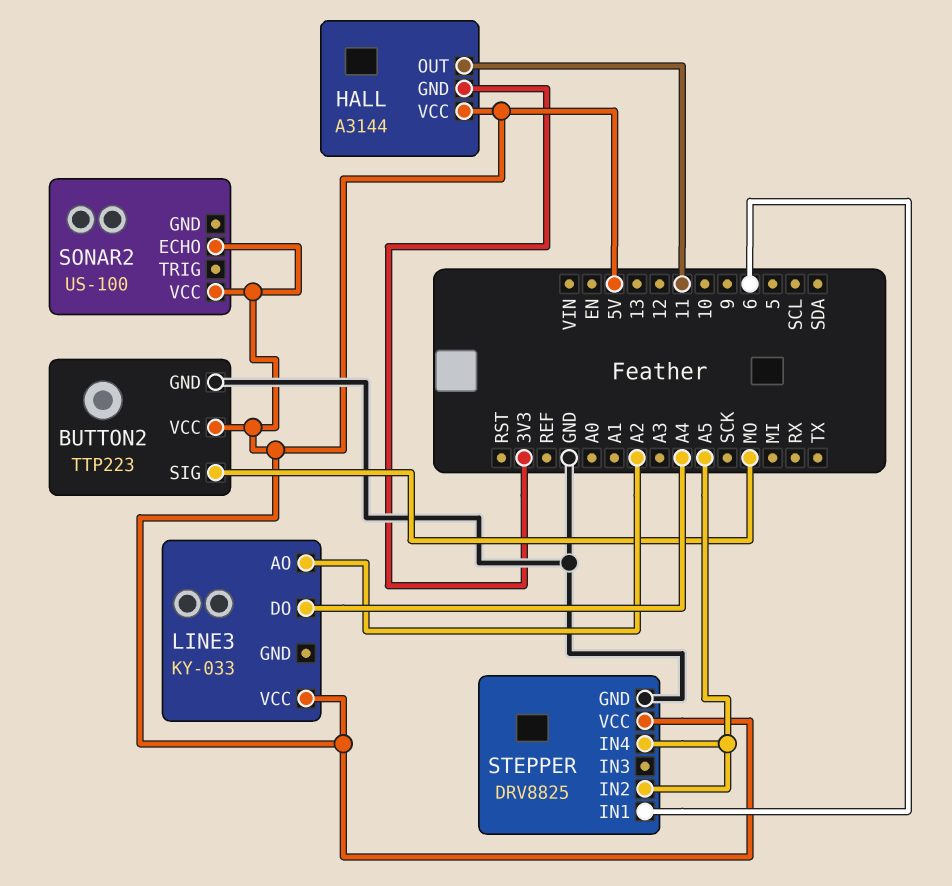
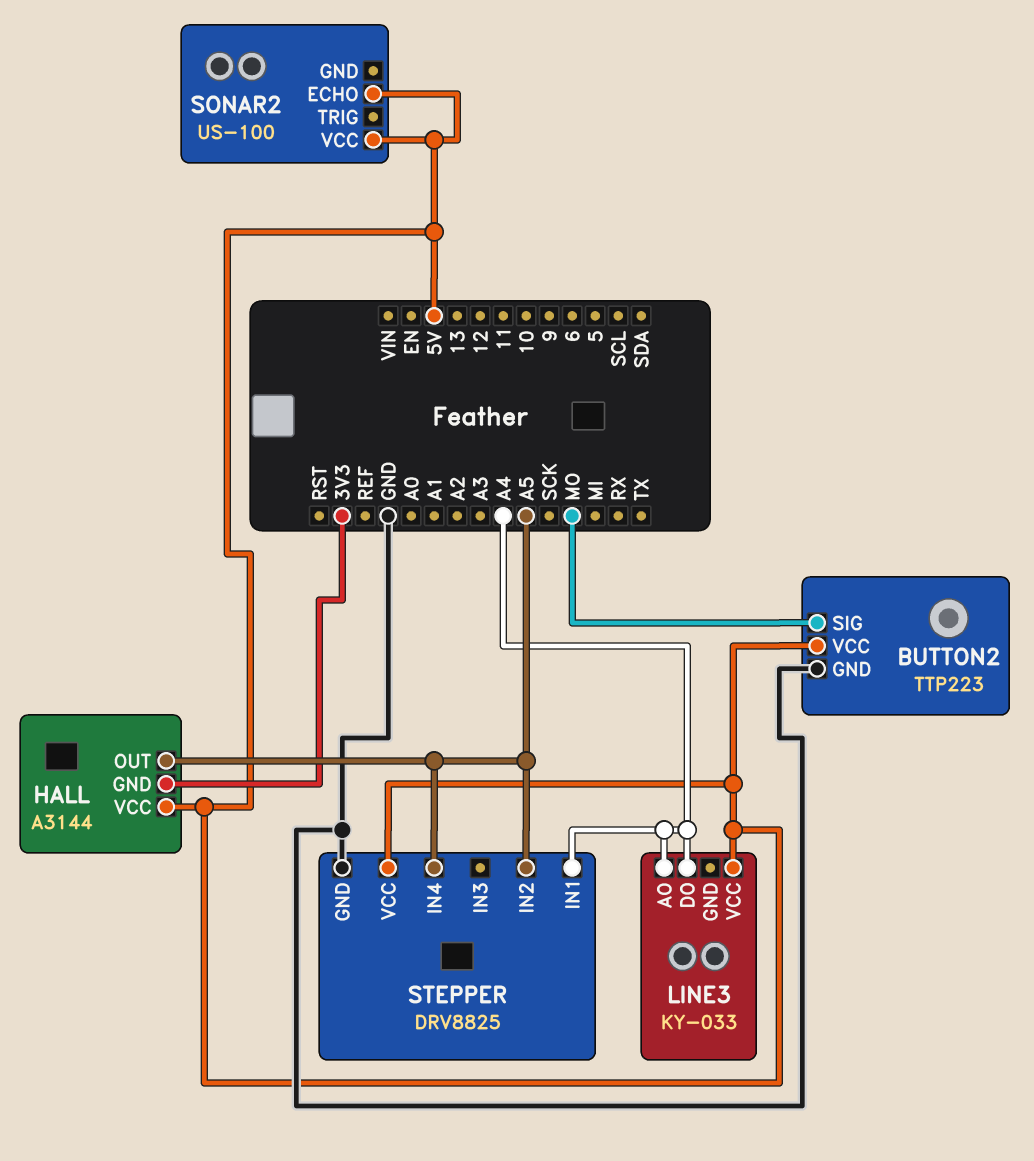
HALL pin OUT: 11 -> A5
LINE3 pin AO: A2 -> A4
STEPPER pin IN1: 6 -> A4

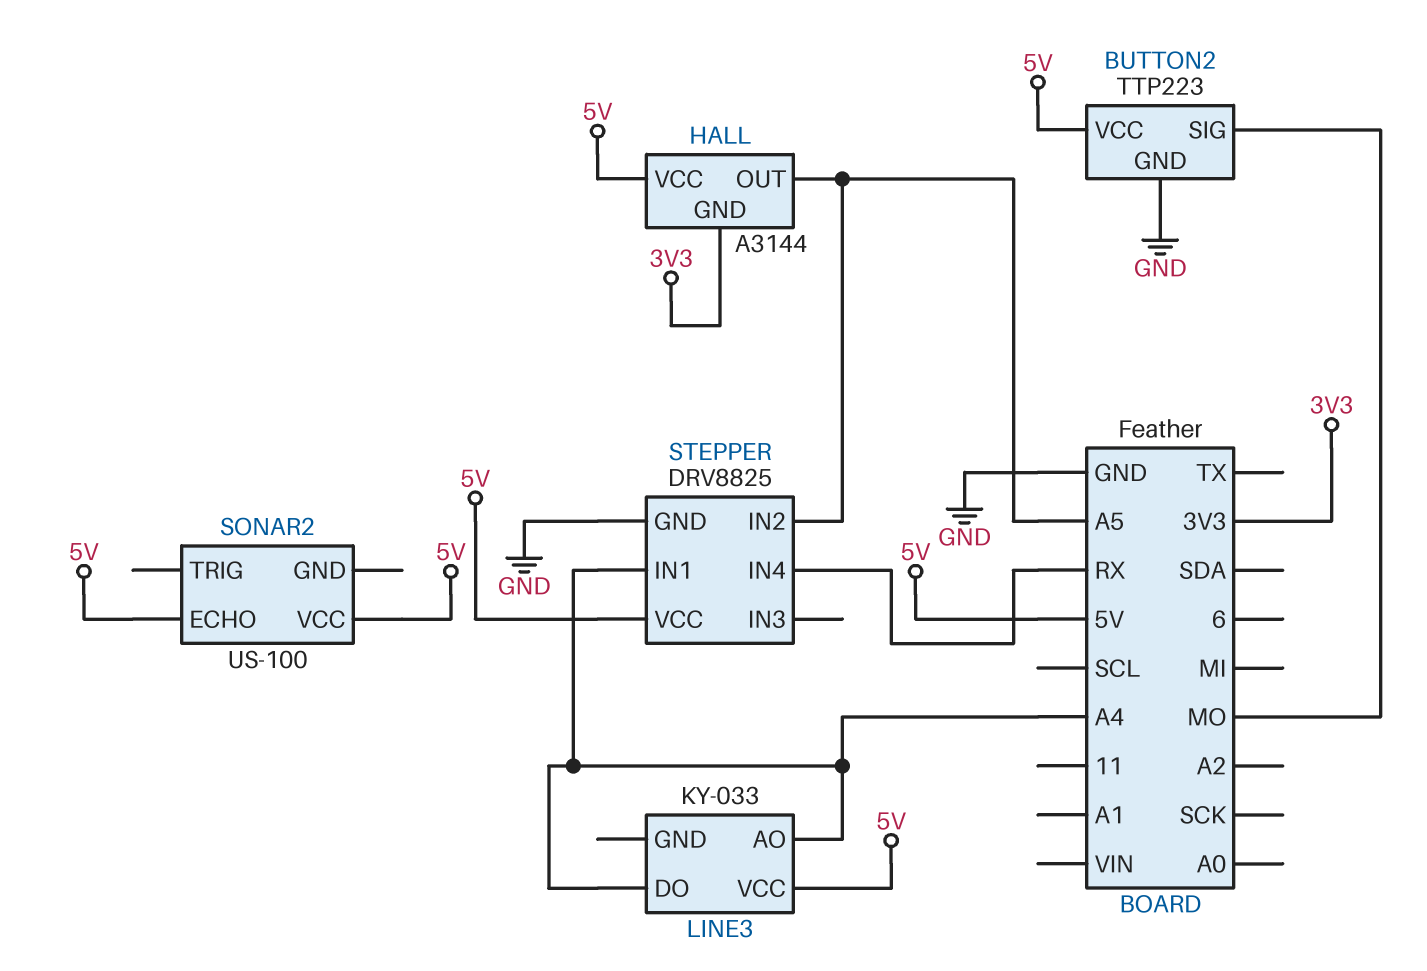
STEPPER pin IN4: A5 -> RX

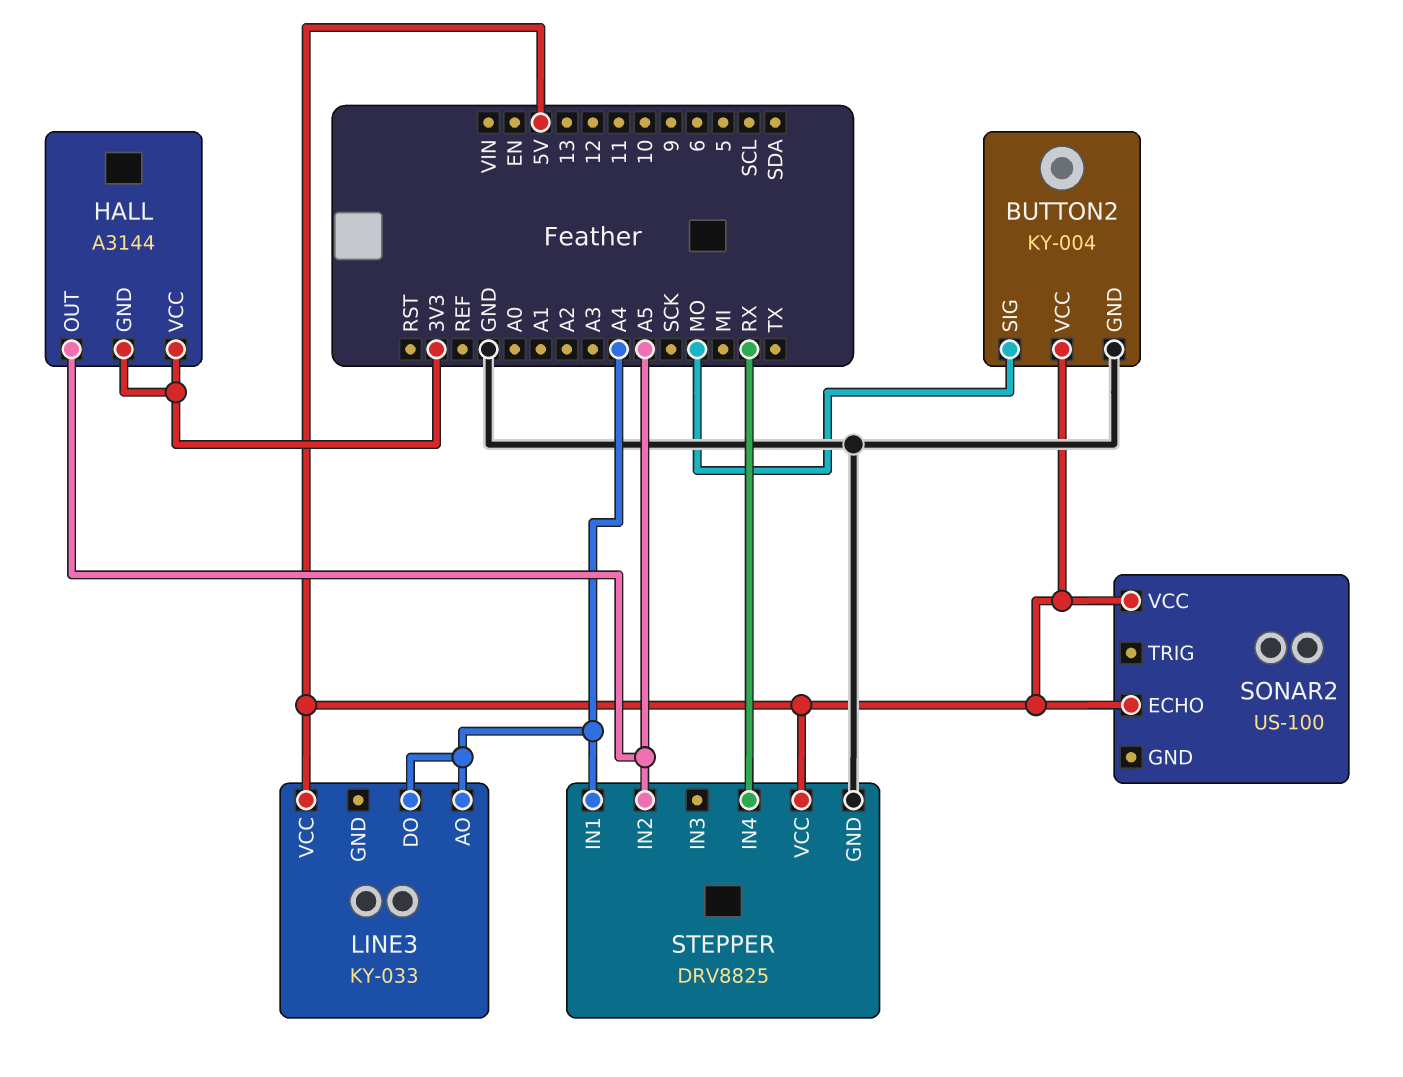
BUTTON2: TTP223 -> KY-004
HALL pin VCC: 5V -> 3V3

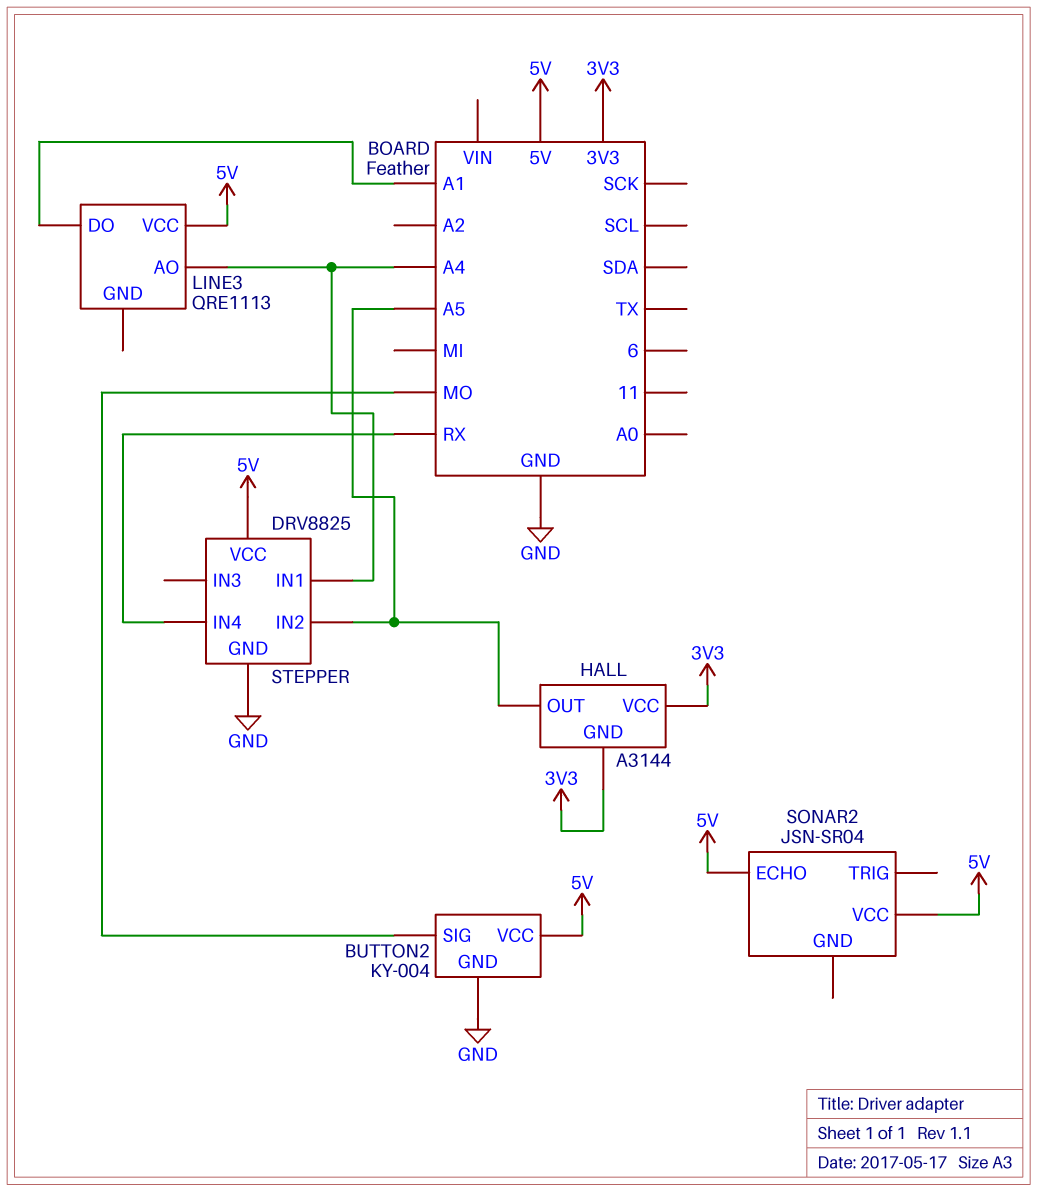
LINE3: KY-033 -> QRE1113
LINE3 pin DO: A4 -> A1
SONAR2: US-100 -> JSN-SR04

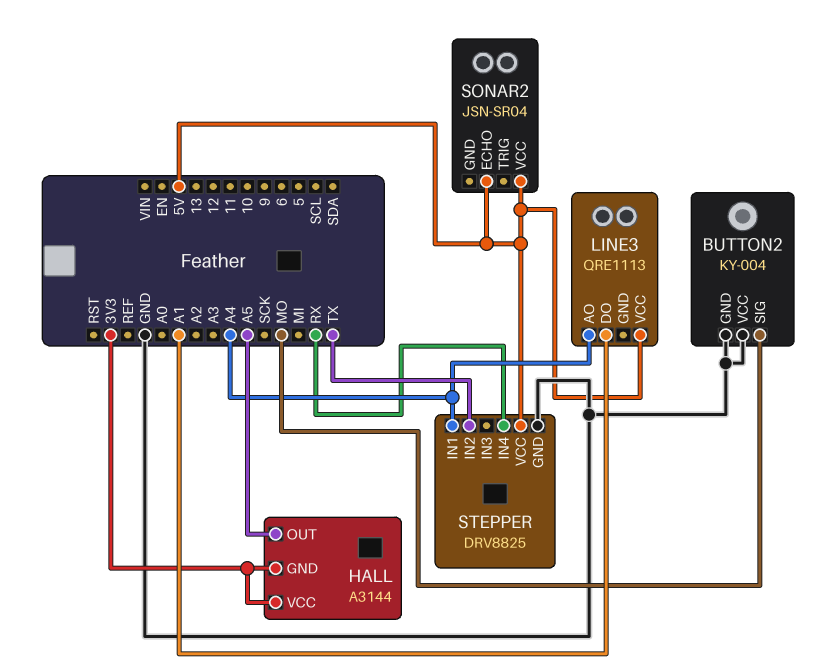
BUTTON2 pin VCC: 5V -> GND
STEPPER pin IN2: A5 -> TX

